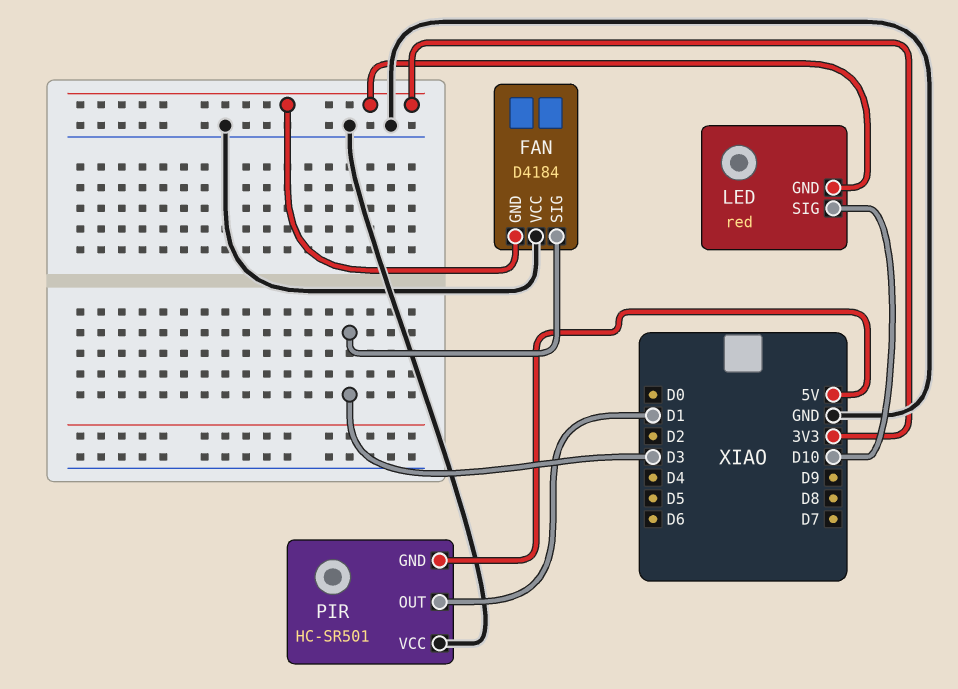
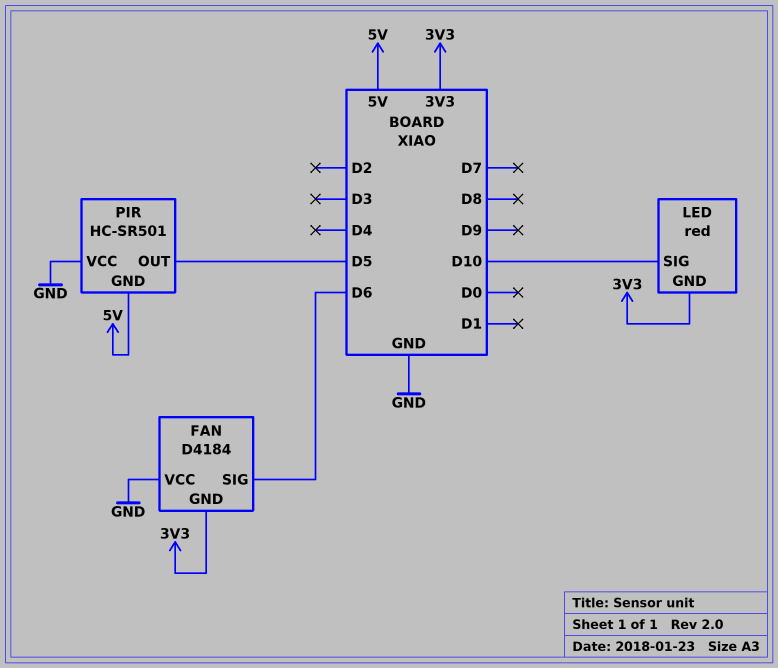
FAN pin SIG: D3 -> D6
PIR pin OUT: D1 -> D5

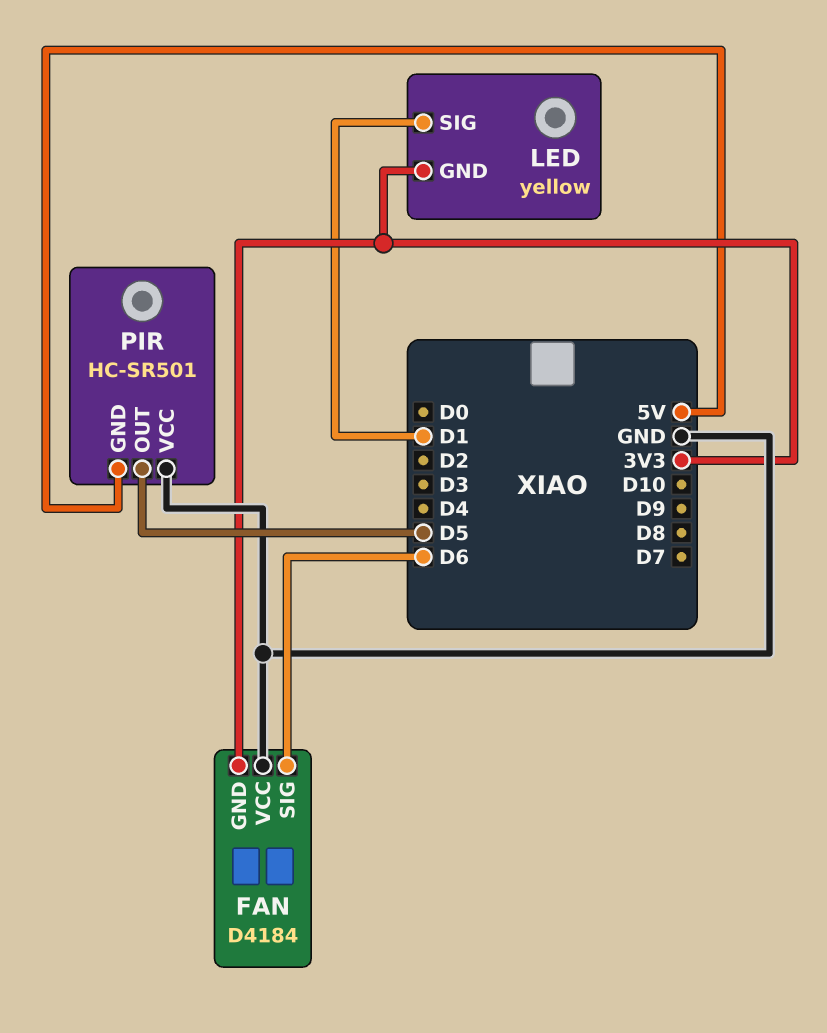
LED: red -> yellow
LED pin SIG: D10 -> D1

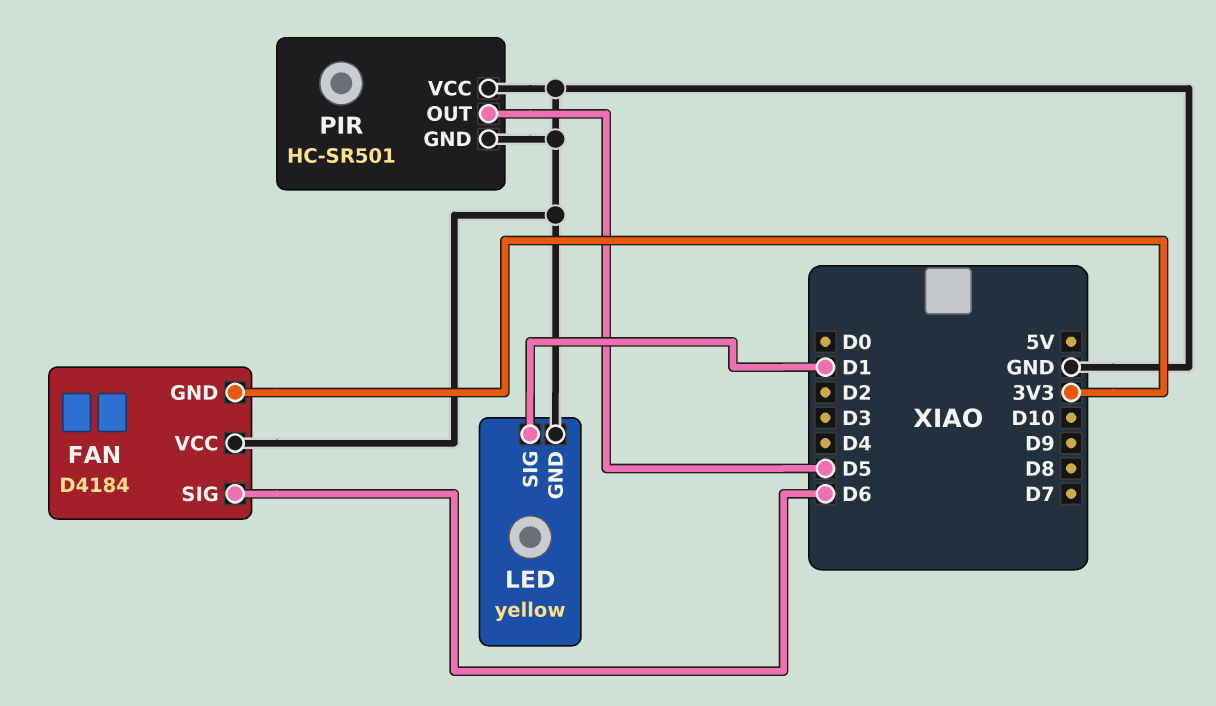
LED pin GND: 3V3 -> GND
PIR pin GND: 5V -> GND

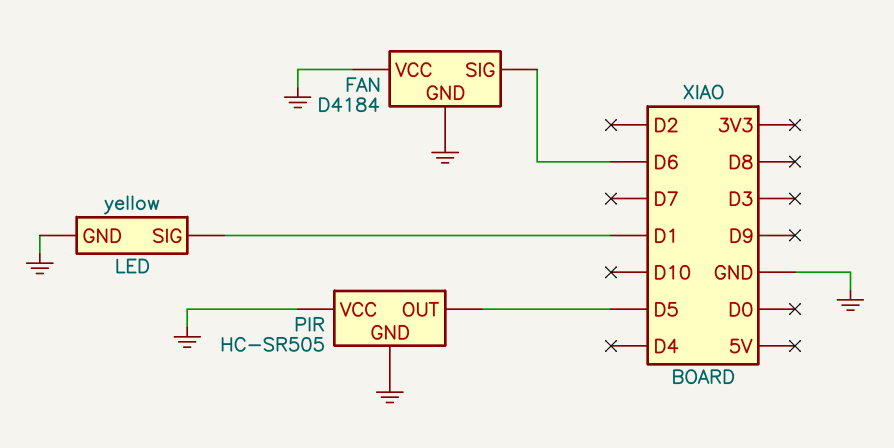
FAN pin GND: 3V3 -> GND
PIR: HC-SR501 -> HC-SR505

